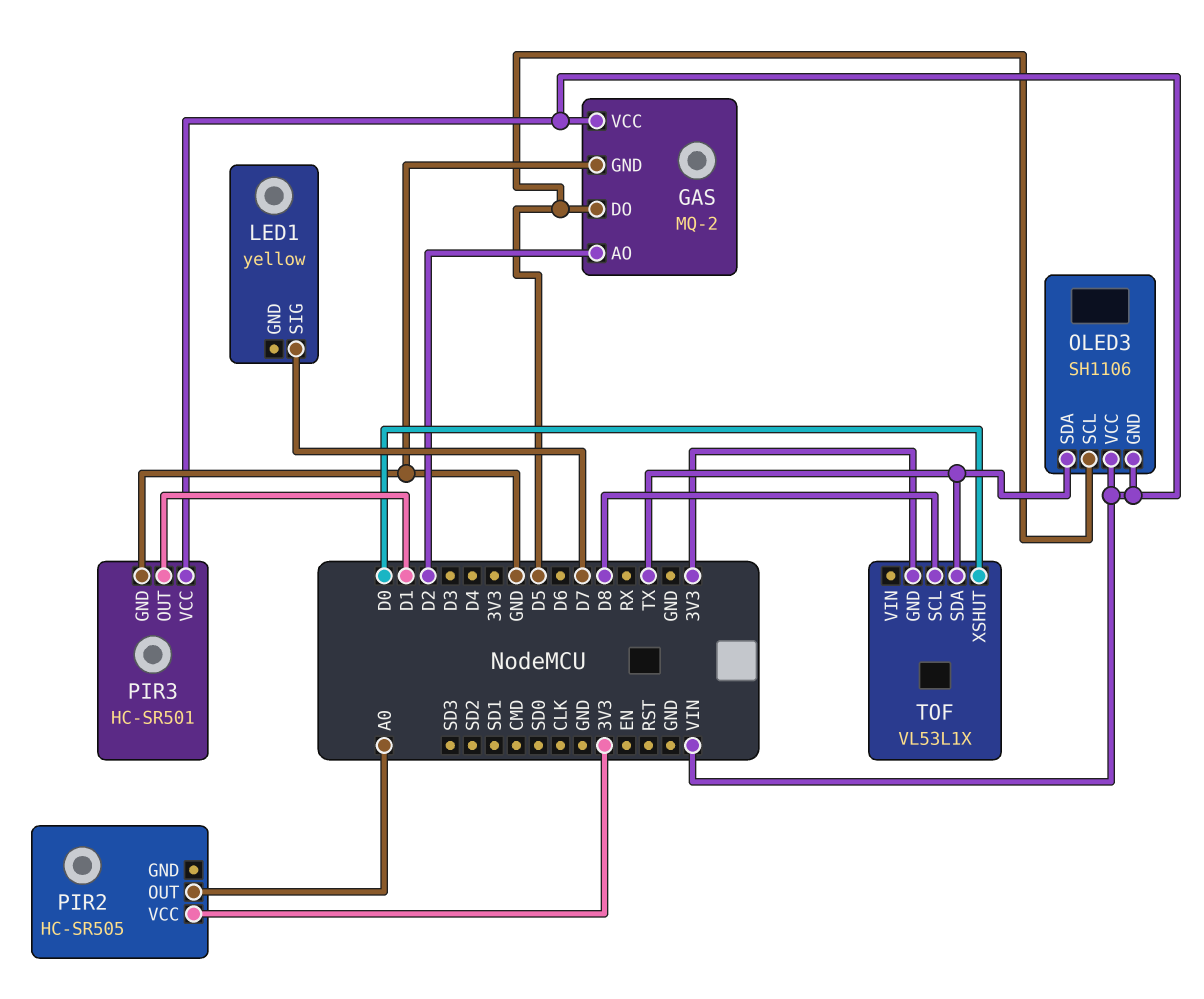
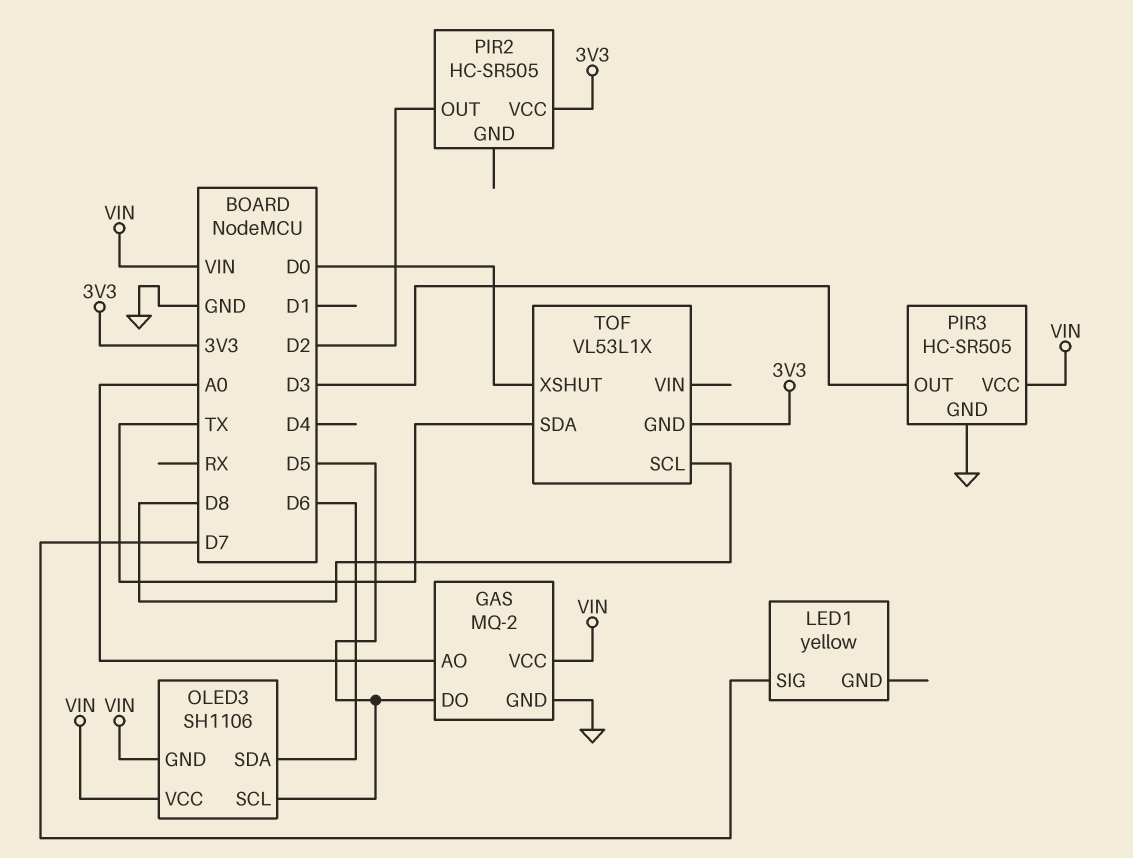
GAS pin AO: D2 -> A0
OLED3 pin SDA: TX -> D6
PIR2 pin OUT: A0 -> D2
PIR3: HC-SR501 -> HC-SR505
PIR3 pin OUT: D1 -> D3

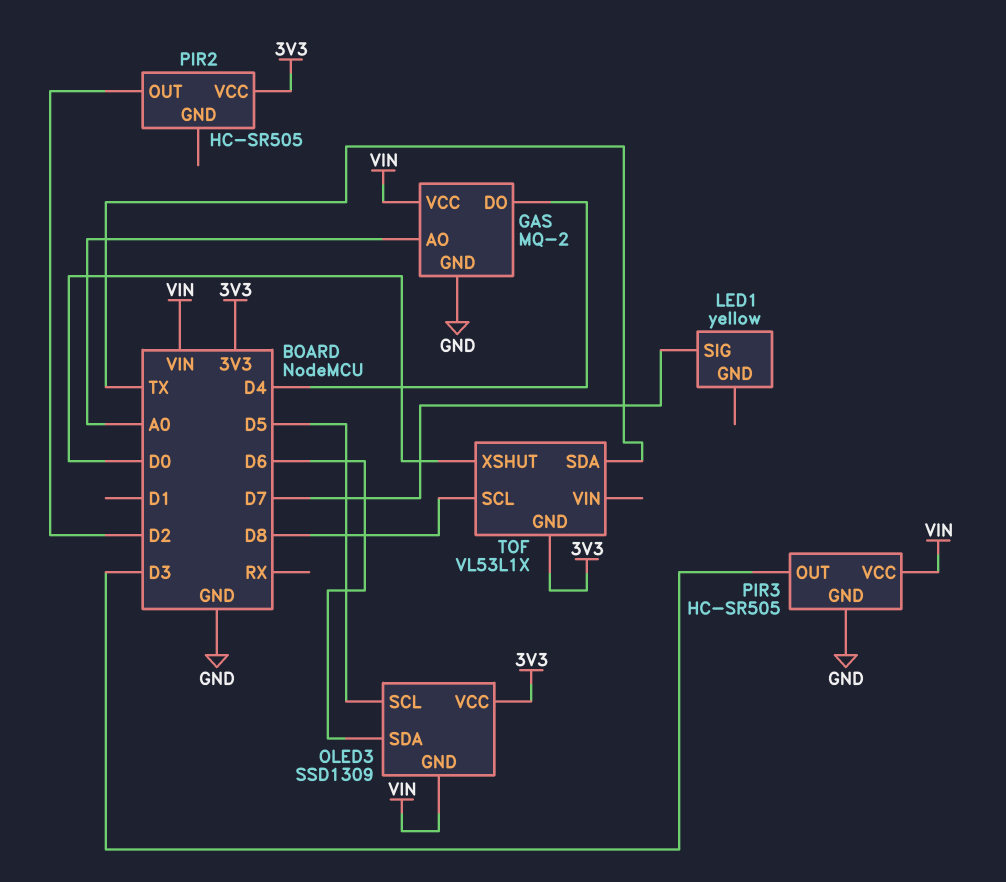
GAS pin DO: D5 -> D4
OLED3: SH1106 -> SSD1309
OLED3 pin VCC: VIN -> 3V3

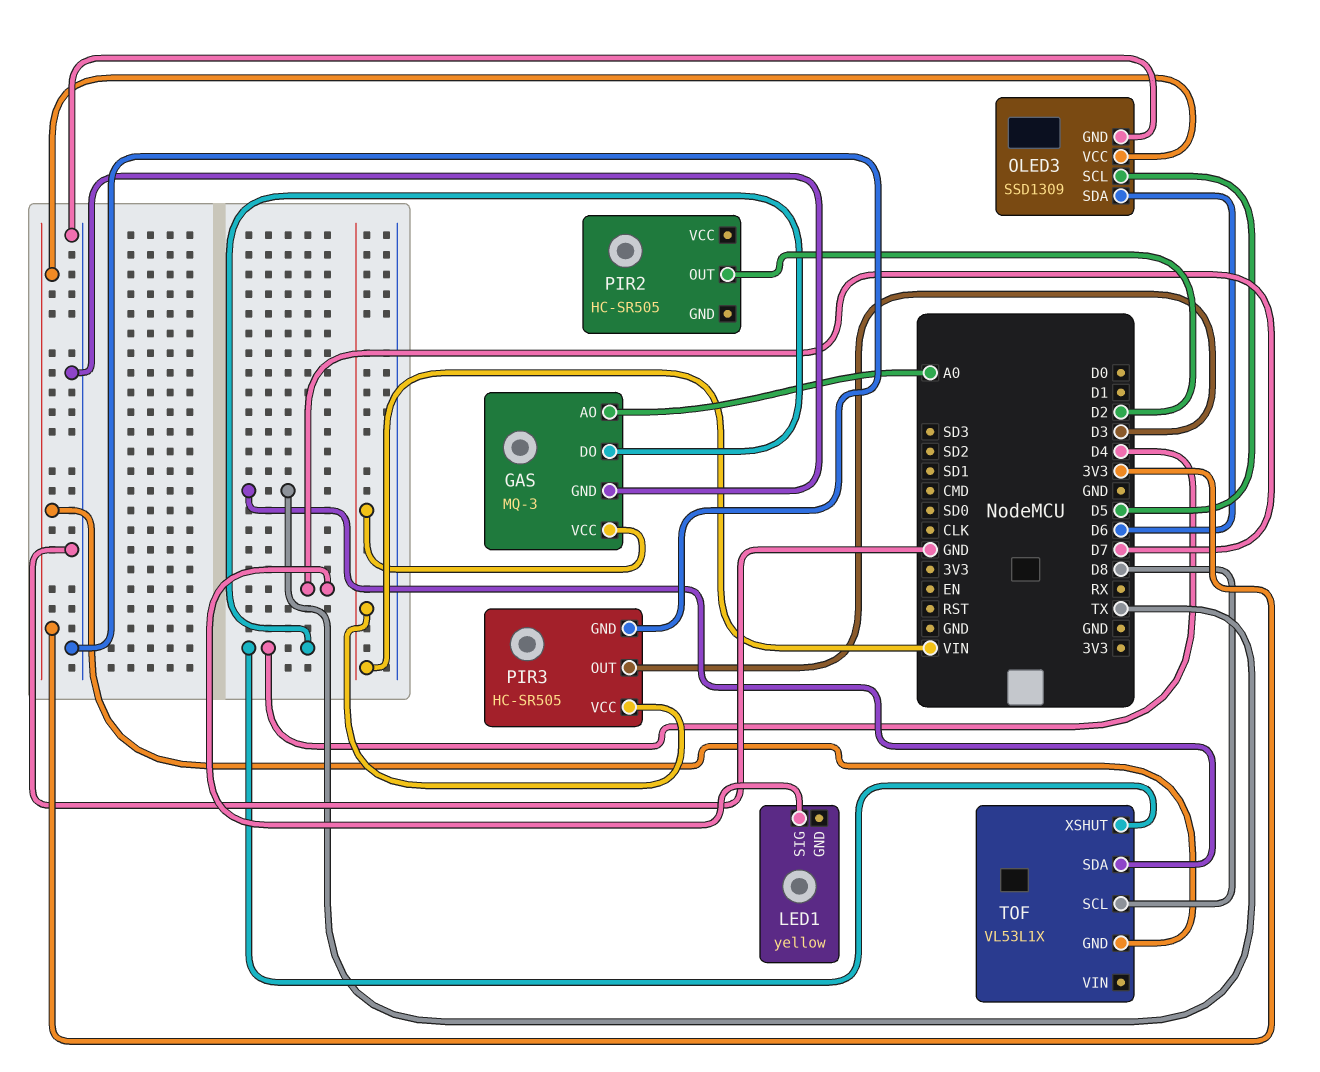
GAS: MQ-2 -> MQ-3
OLED3 pin GND: VIN -> GND
PIR2 pin VCC: 3V3 -> none
TOF pin XSHUT: D0 -> D4

